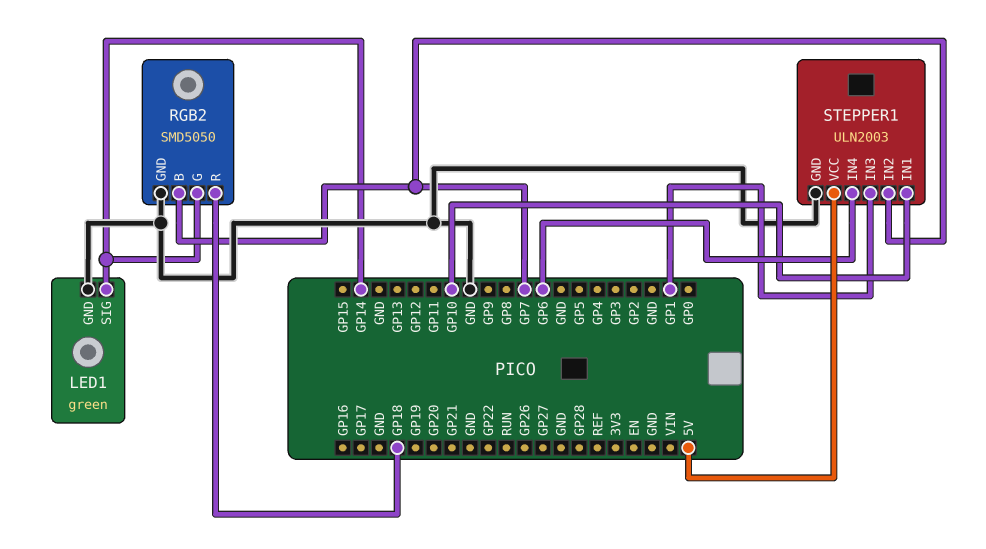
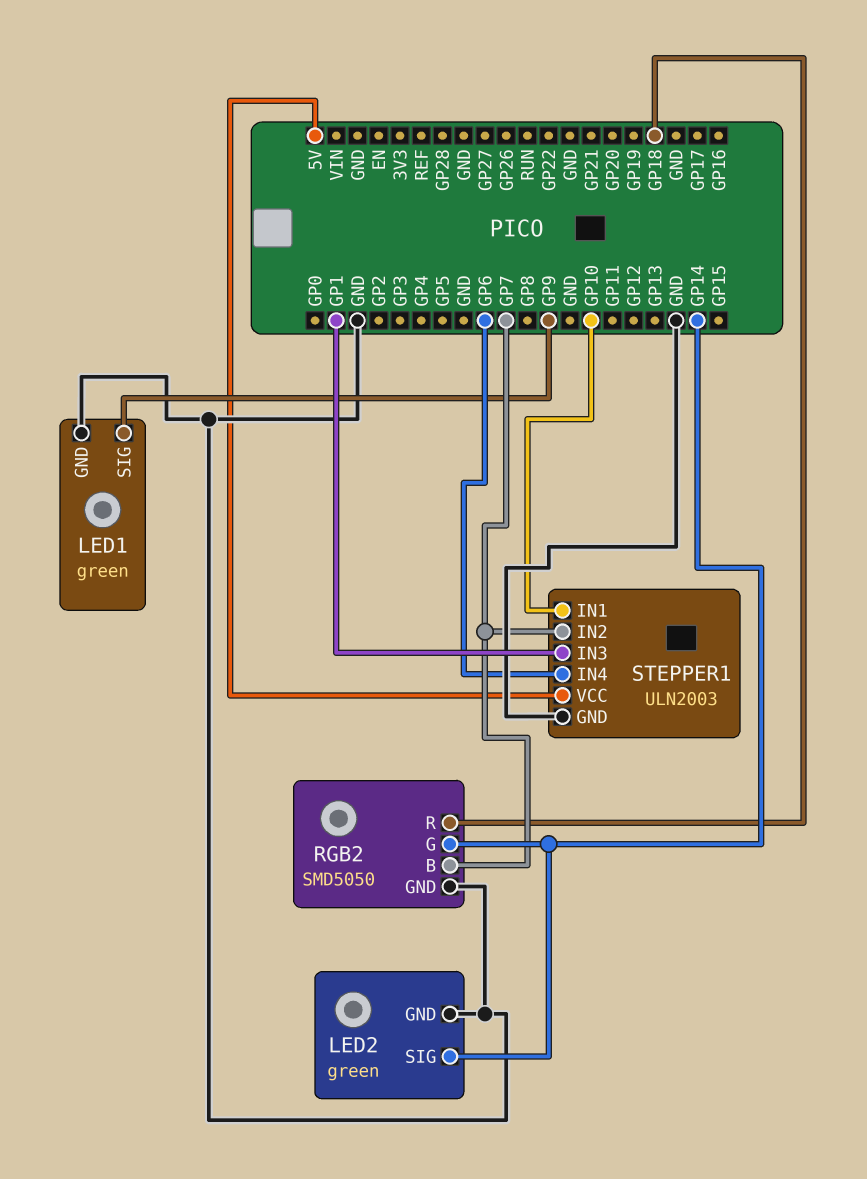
LED1 pin SIG: GP14 -> GP9
LED2: none -> green
LED2 pin GND: none -> GND
LED2 pin SIG: none -> GP14

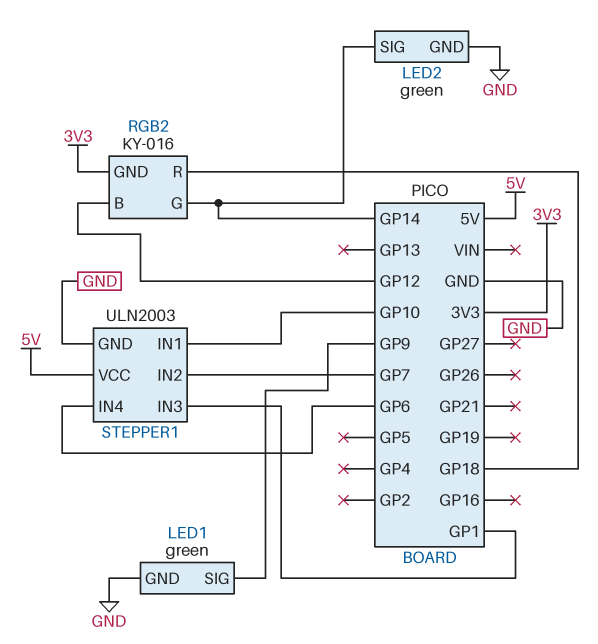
RGB2: SMD5050 -> KY-016
RGB2 pin B: GP7 -> GP12
RGB2 pin GND: GND -> 3V3

